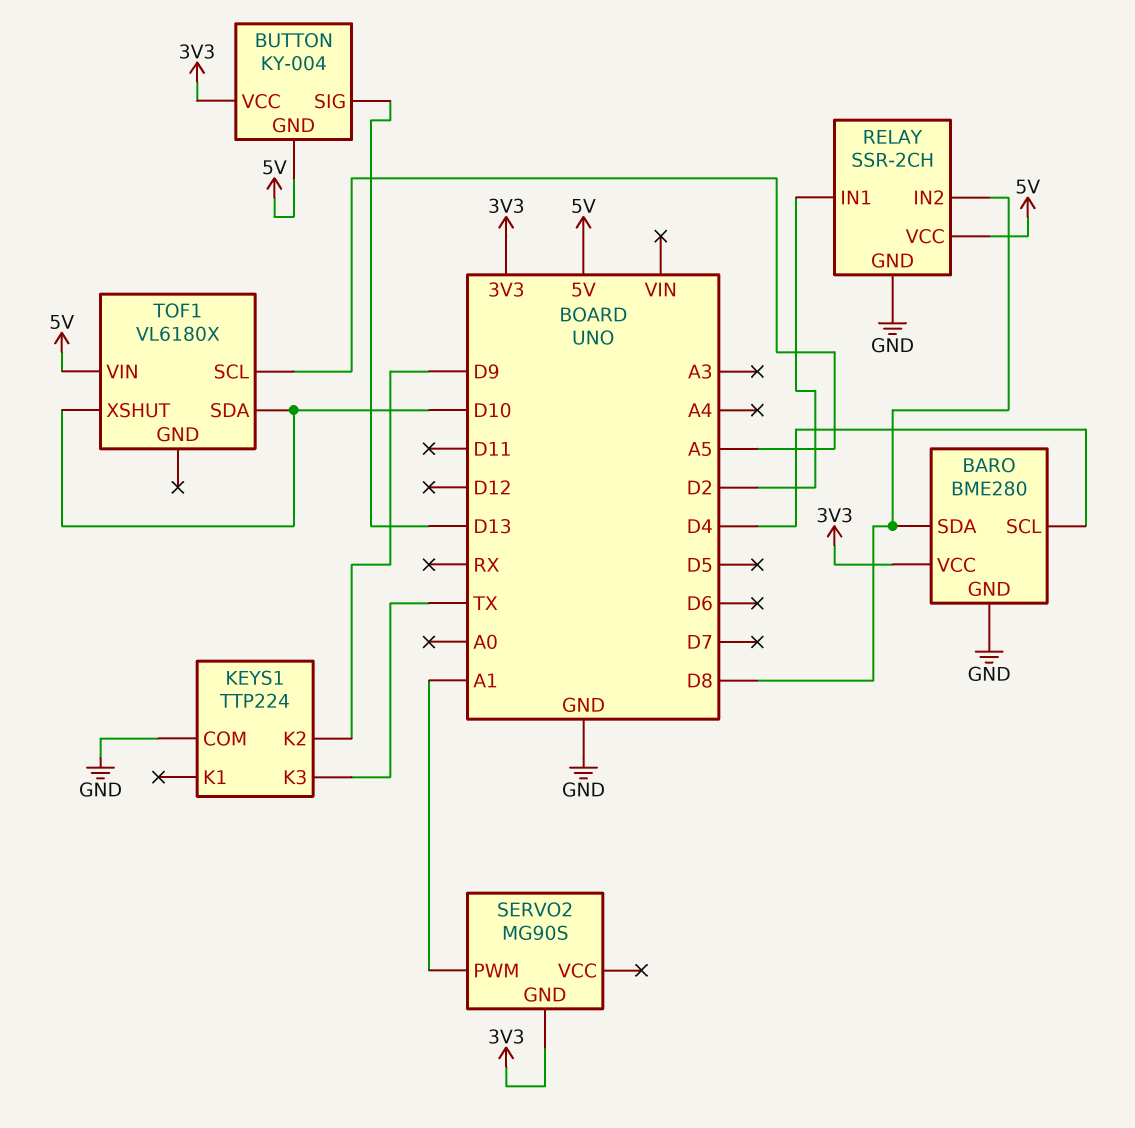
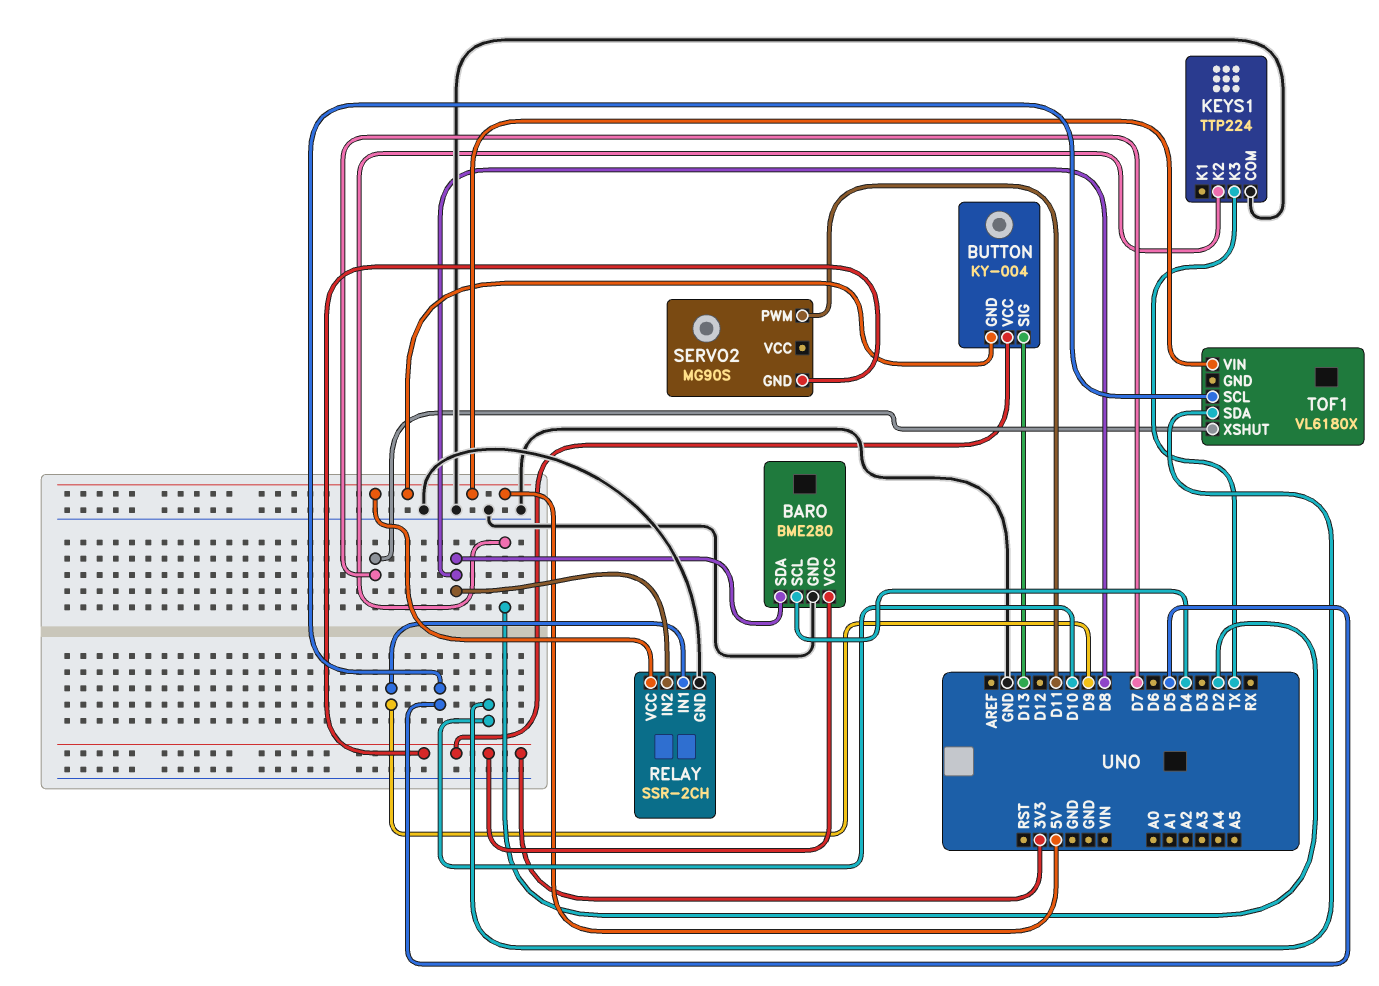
KEYS1 pin K2: D9 -> D2
RELAY pin IN1: D2 -> D9
SERVO2 pin PWM: A1 -> D11
TOF1 pin SCL: A5 -> D5
TOF1 pin XSHUT: D10 -> D7

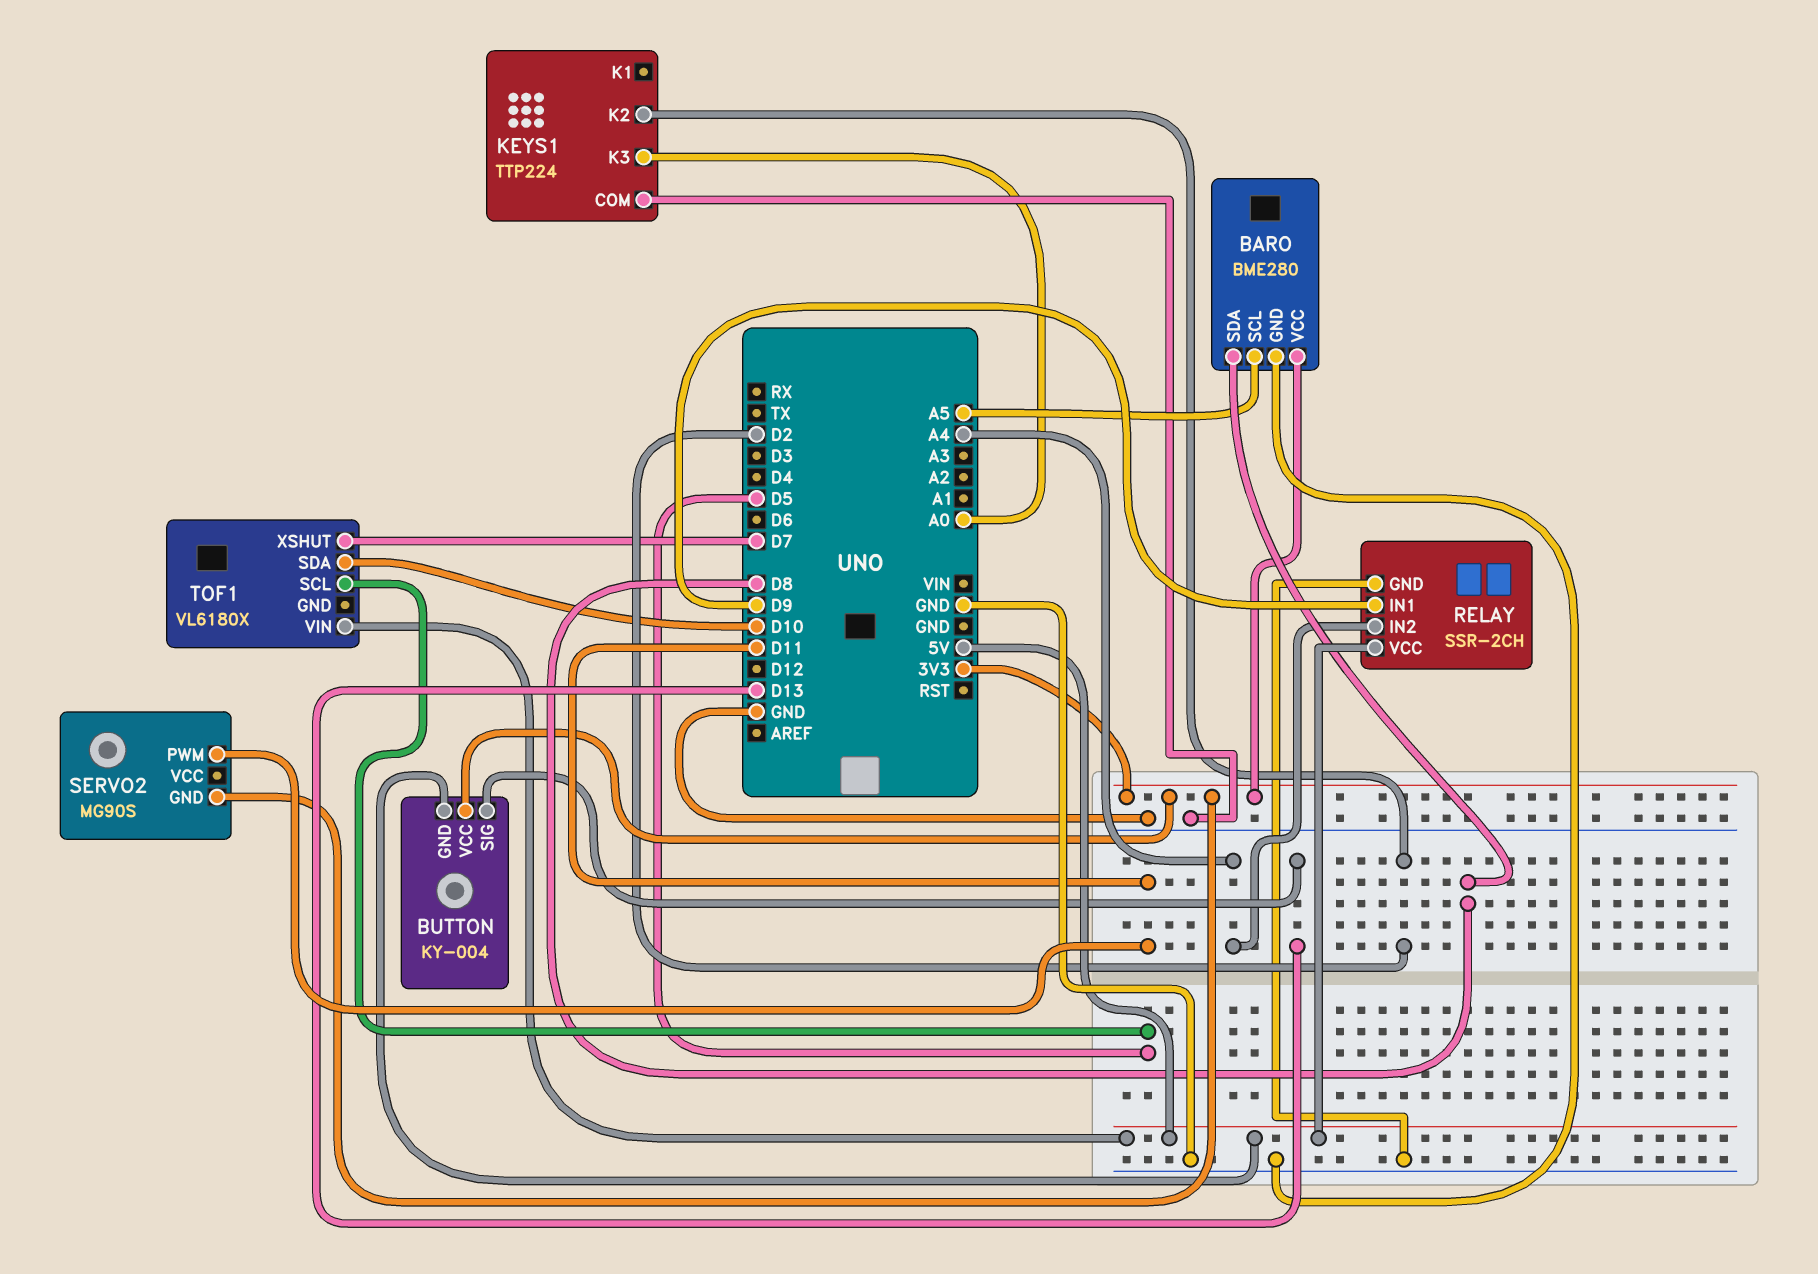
BARO pin SCL: D4 -> A5
KEYS1 pin K3: TX -> A0
RELAY pin IN2: D8 -> A4

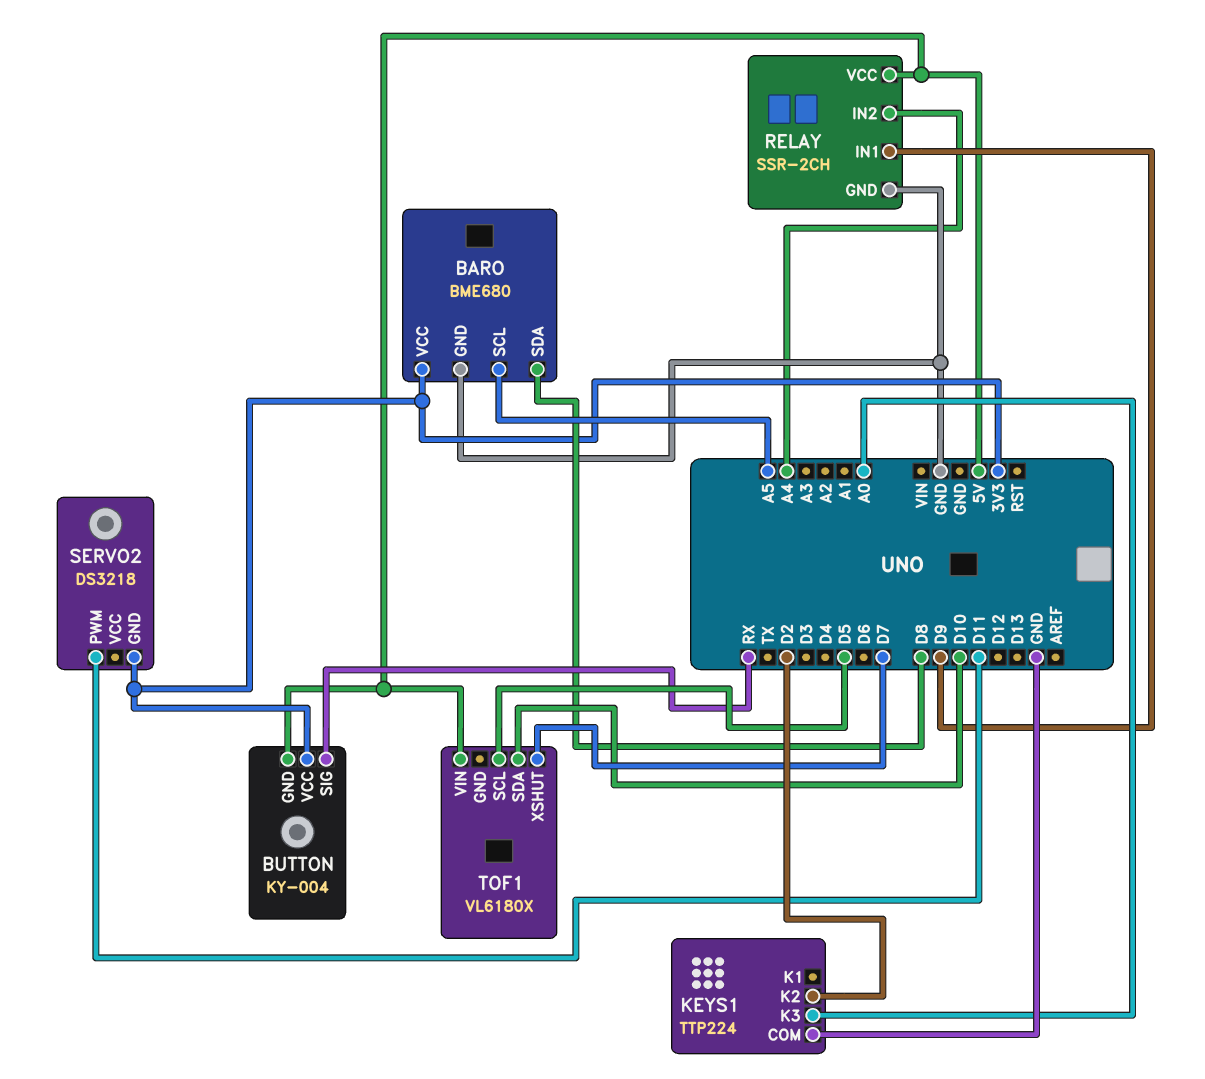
BARO: BME280 -> BME680
BUTTON pin SIG: D13 -> RX
SERVO2: MG90S -> DS3218

